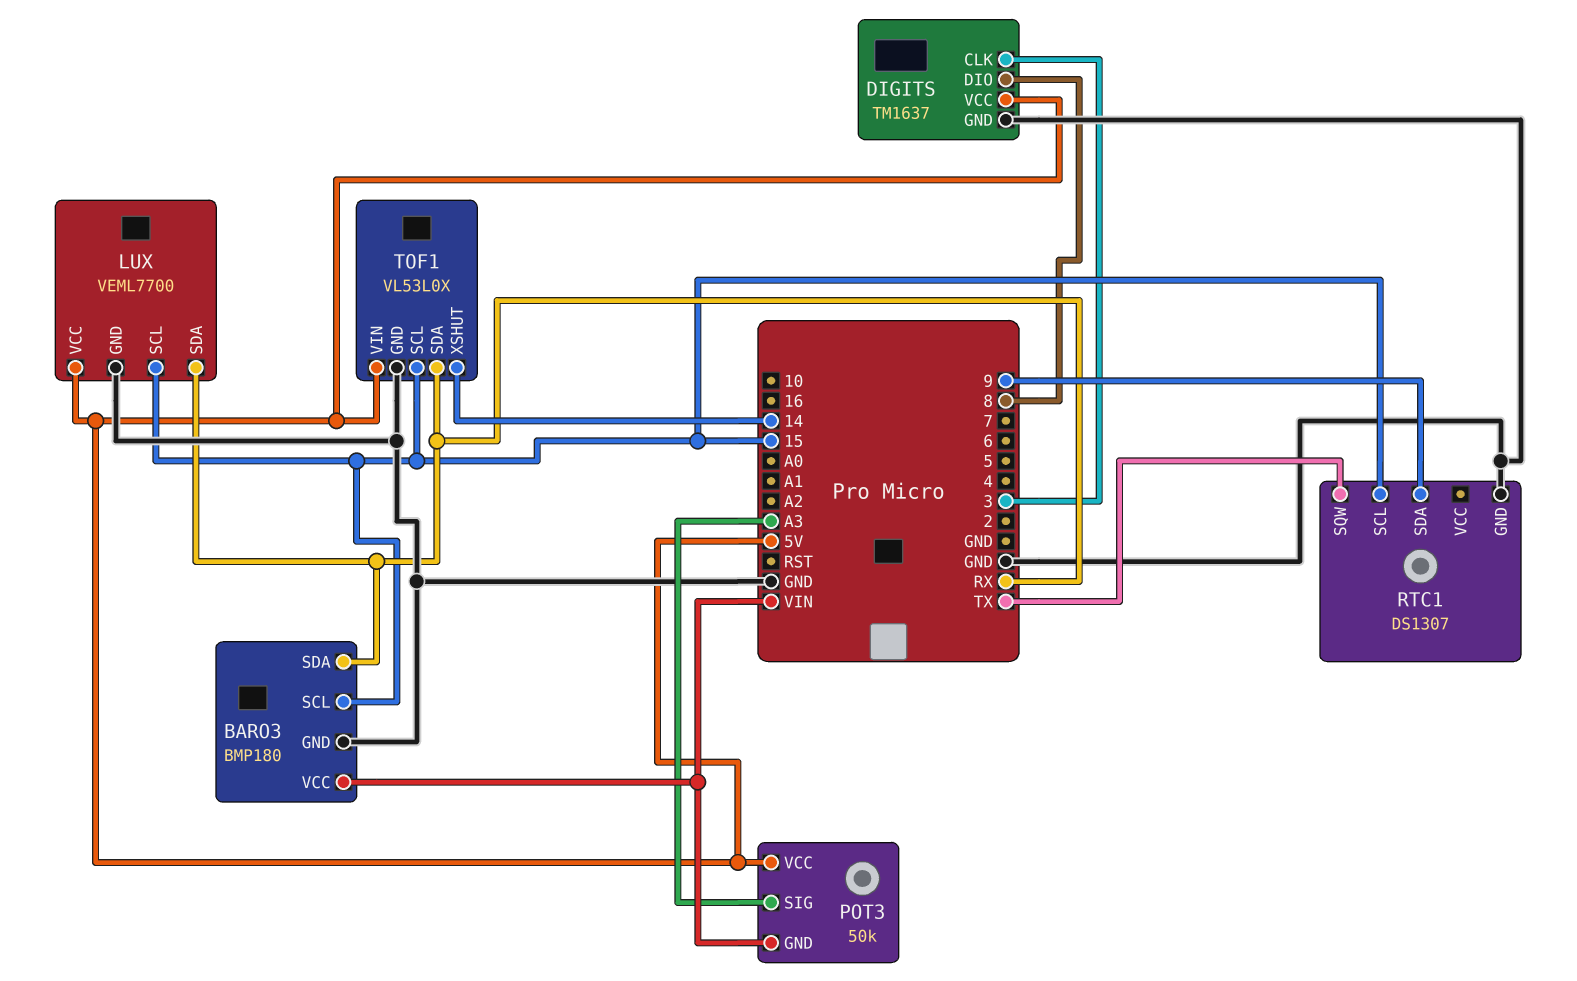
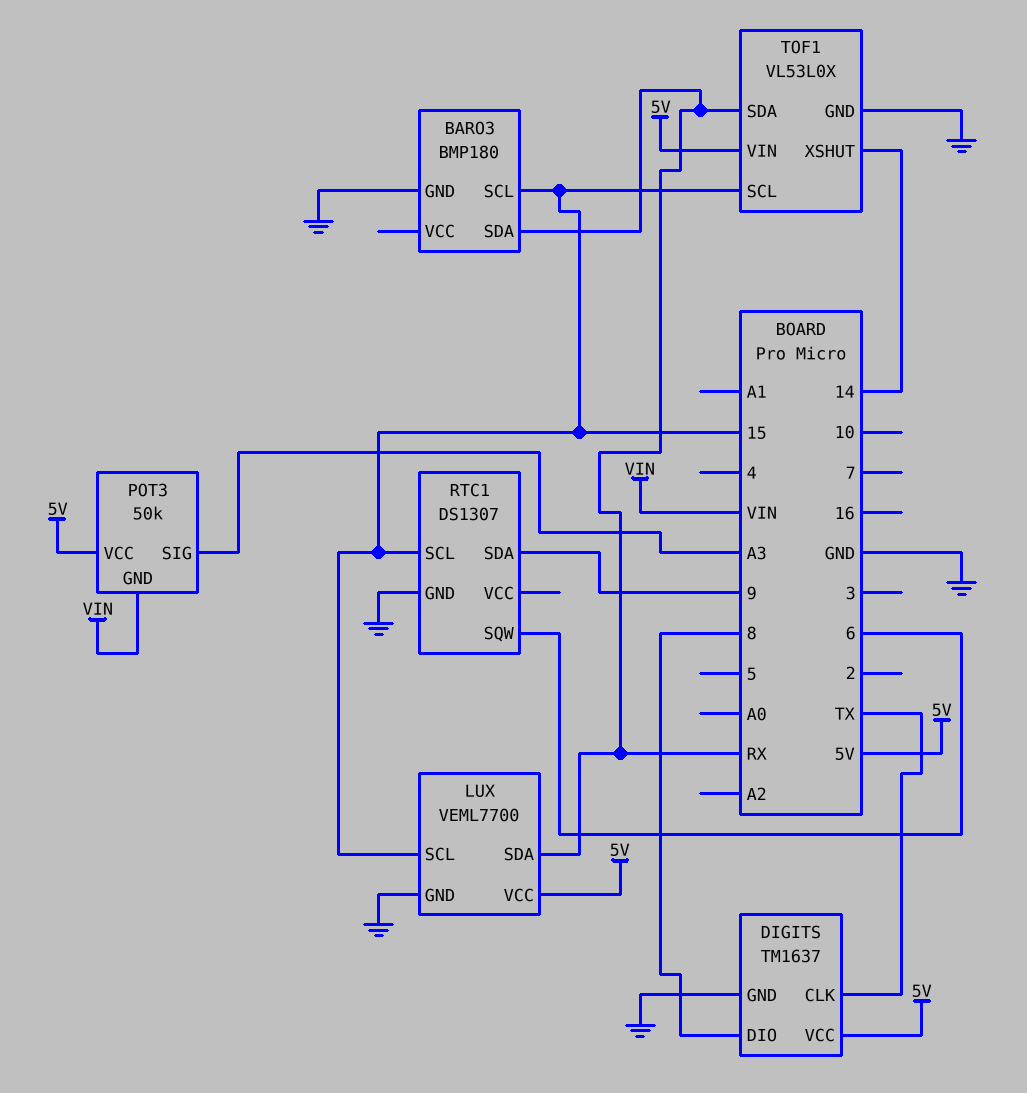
BARO3 pin VCC: VIN -> none
DIGITS pin CLK: 3 -> TX
RTC1 pin SQW: TX -> 6

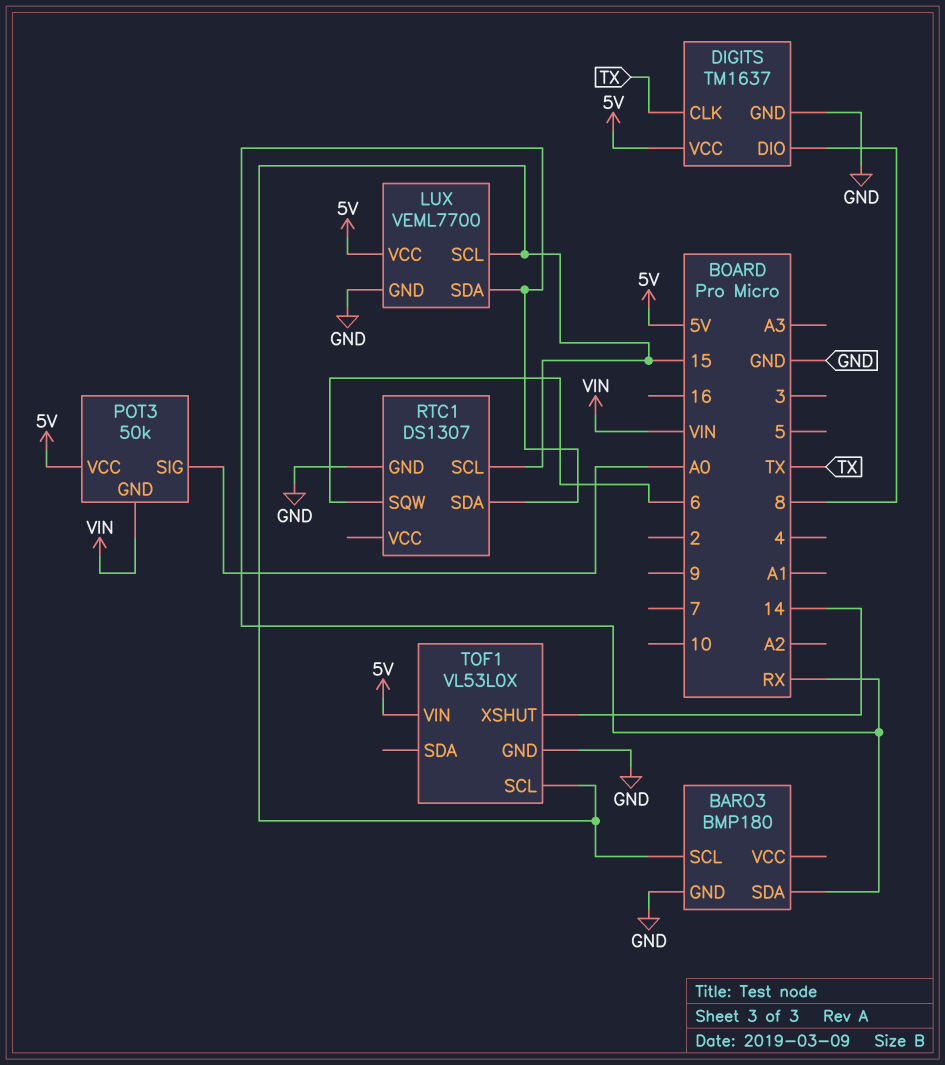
POT3 pin SIG: A3 -> A0
RTC1 pin SDA: 9 -> RX
TOF1 pin SDA: RX -> none

